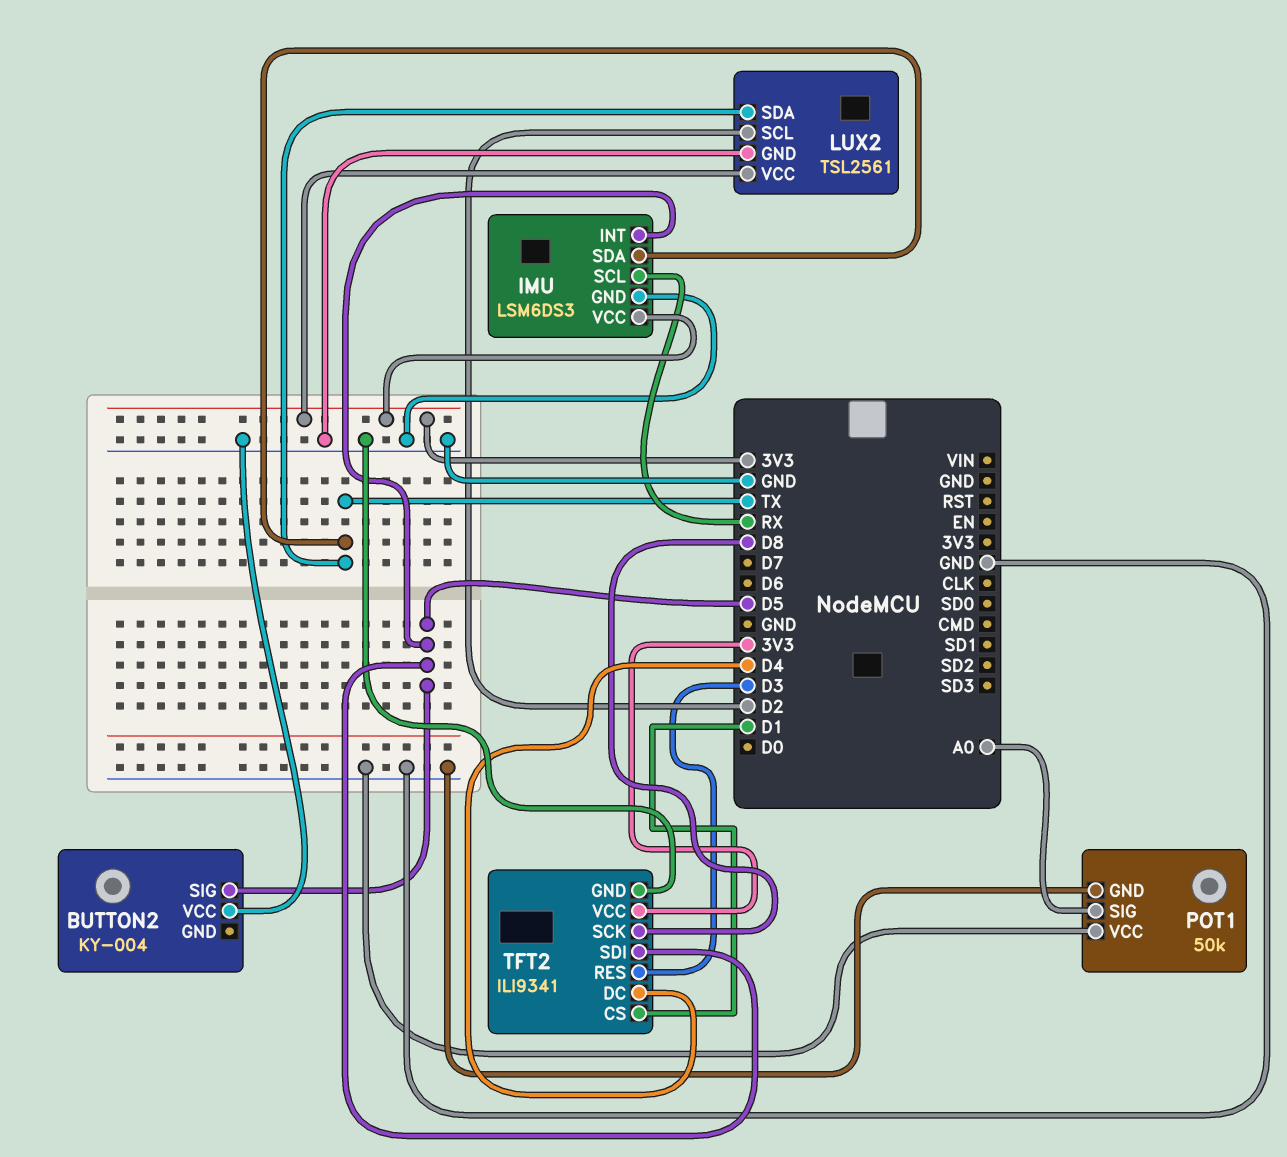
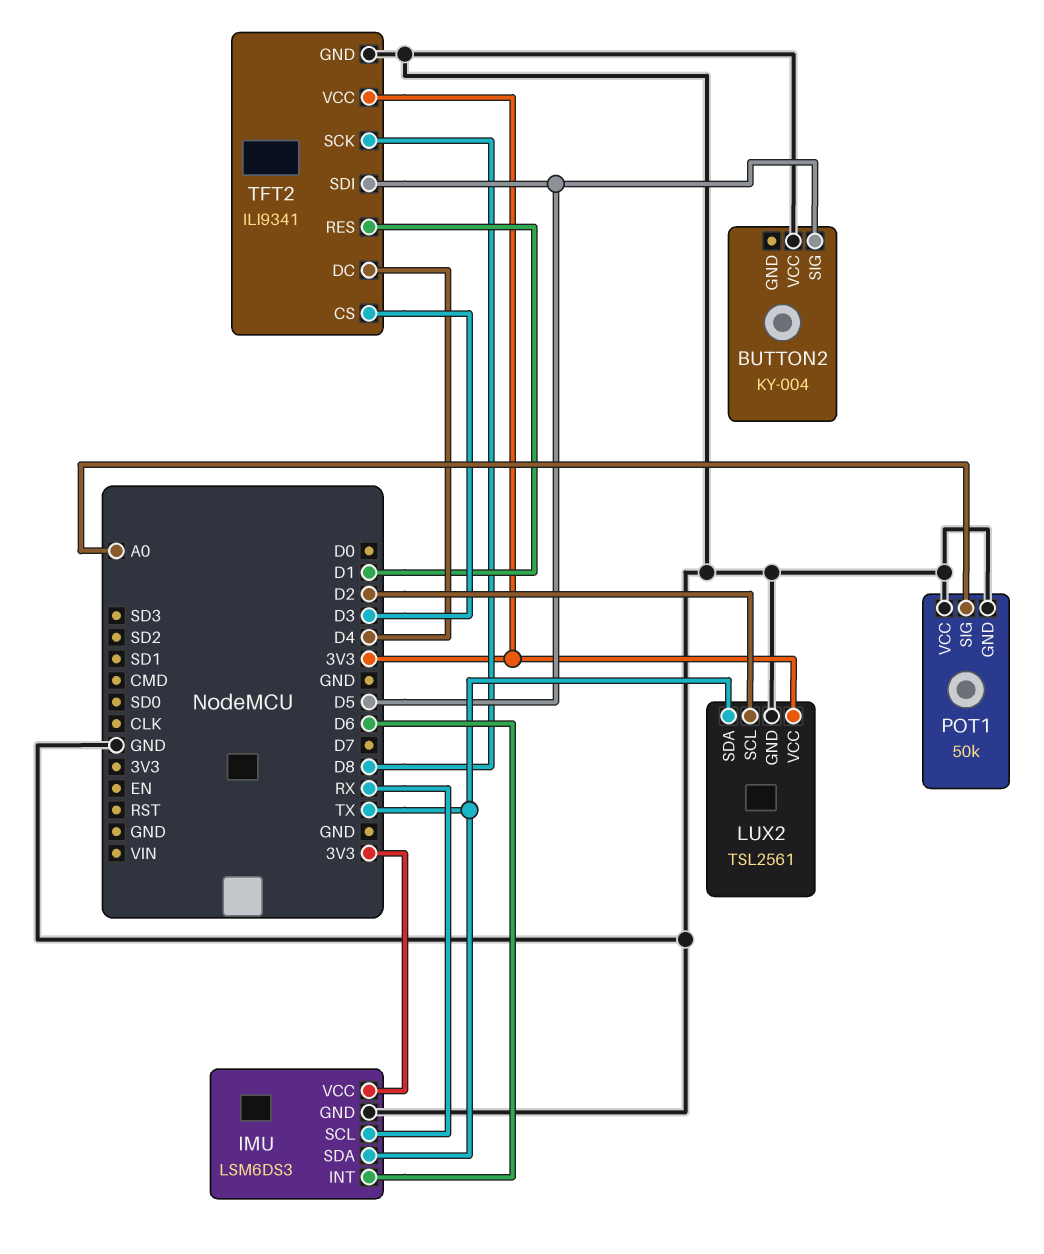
IMU pin INT: D5 -> D6
TFT2 pin CS: D1 -> D3
TFT2 pin RES: D3 -> D1

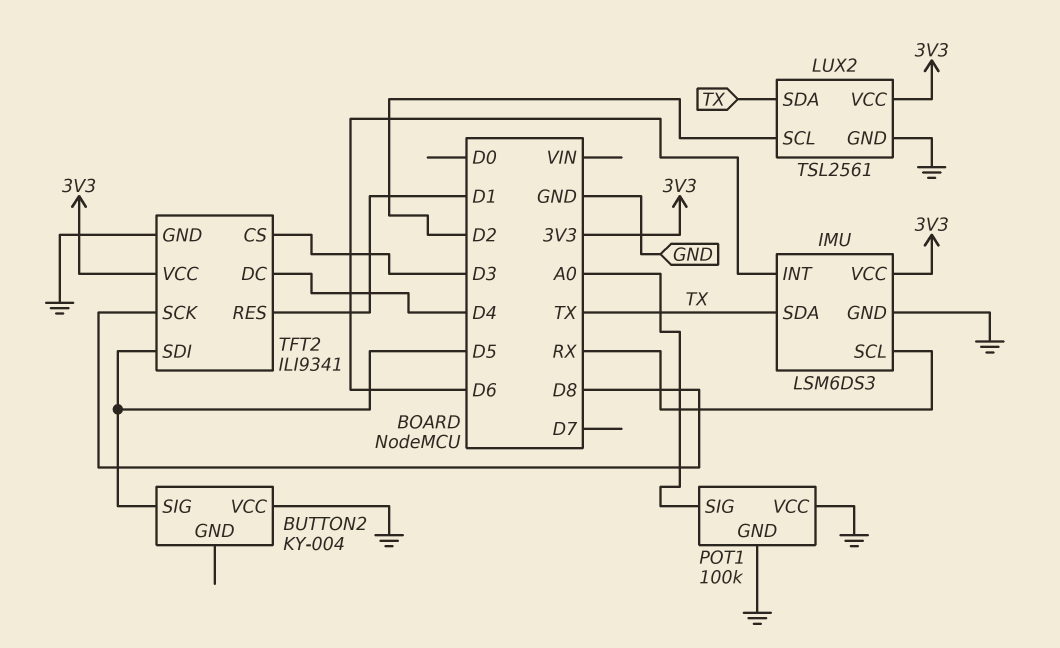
POT1: 50k -> 100k

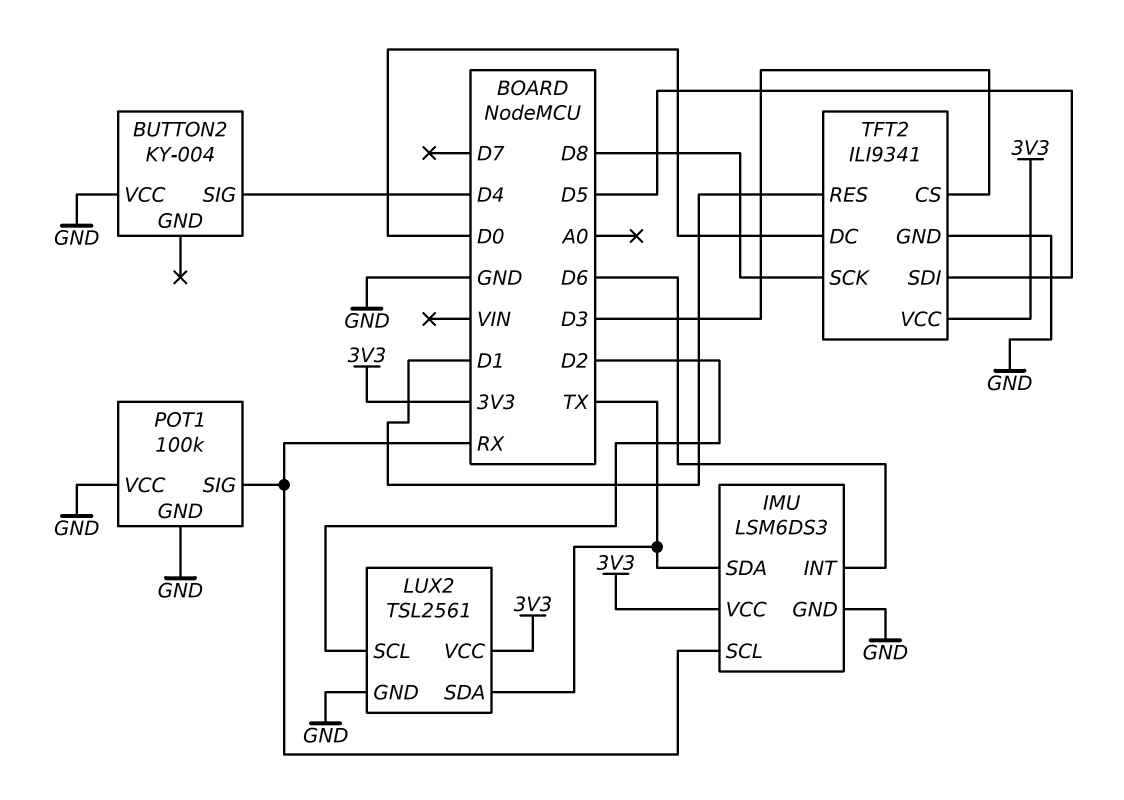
BUTTON2 pin SIG: D5 -> D4
POT1 pin SIG: A0 -> RX
TFT2 pin DC: D4 -> D0

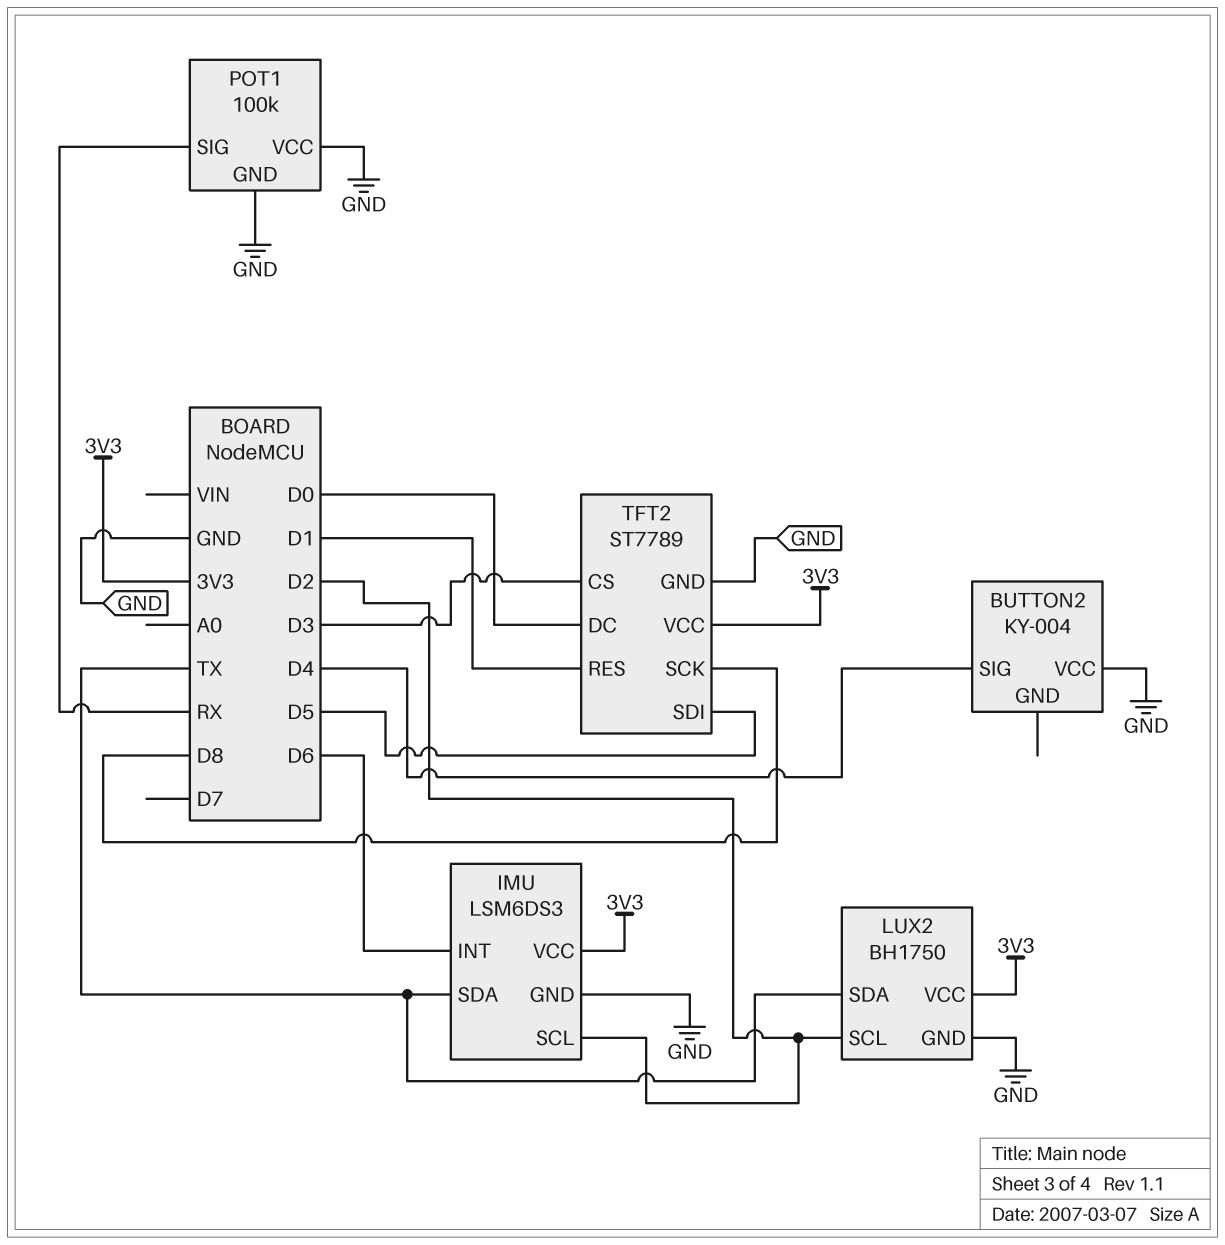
IMU pin SCL: RX -> D2
LUX2: TSL2561 -> BH1750
TFT2: ILI9341 -> ST7789

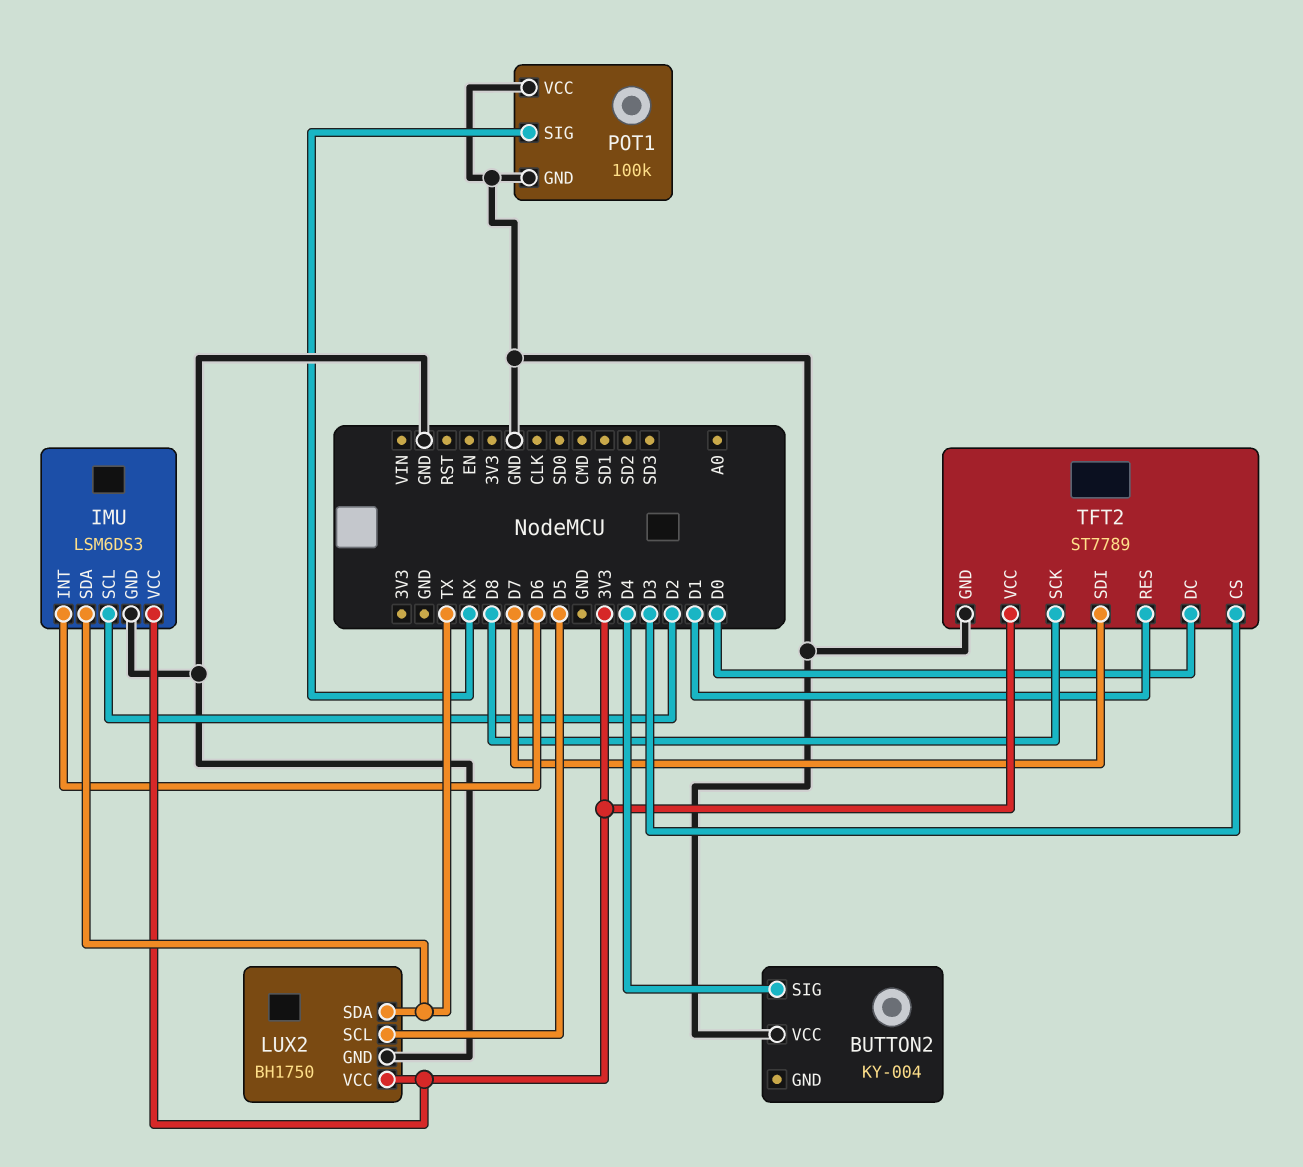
LUX2 pin SCL: D2 -> D5
TFT2 pin SDI: D5 -> D7

